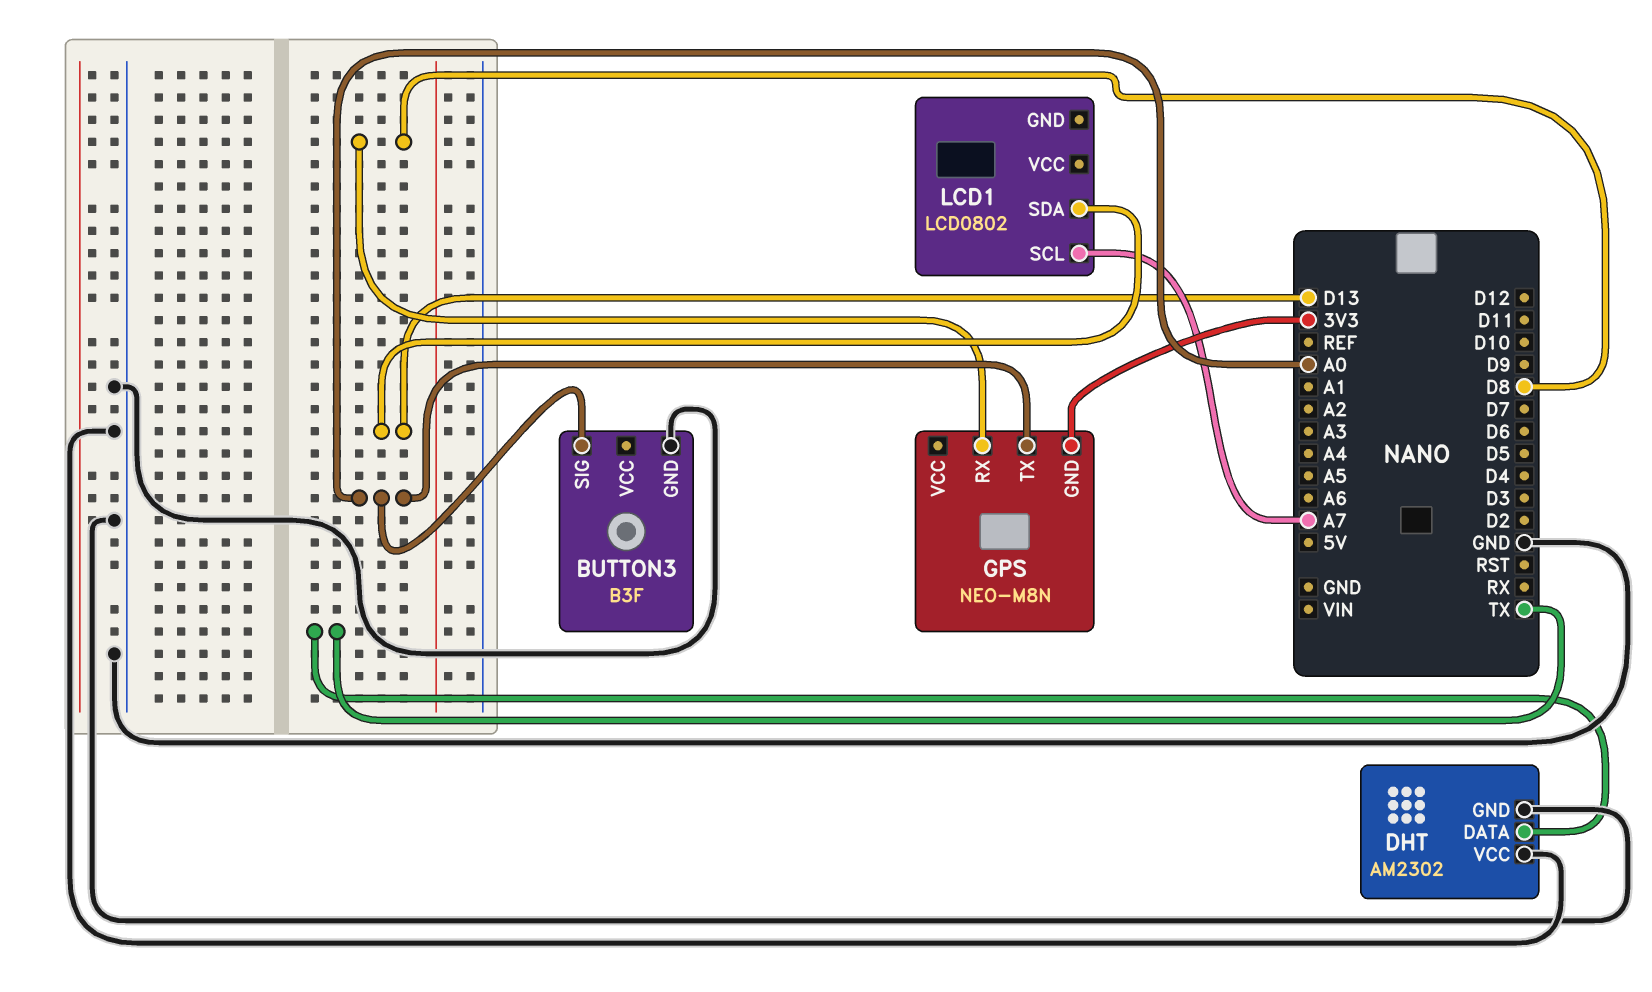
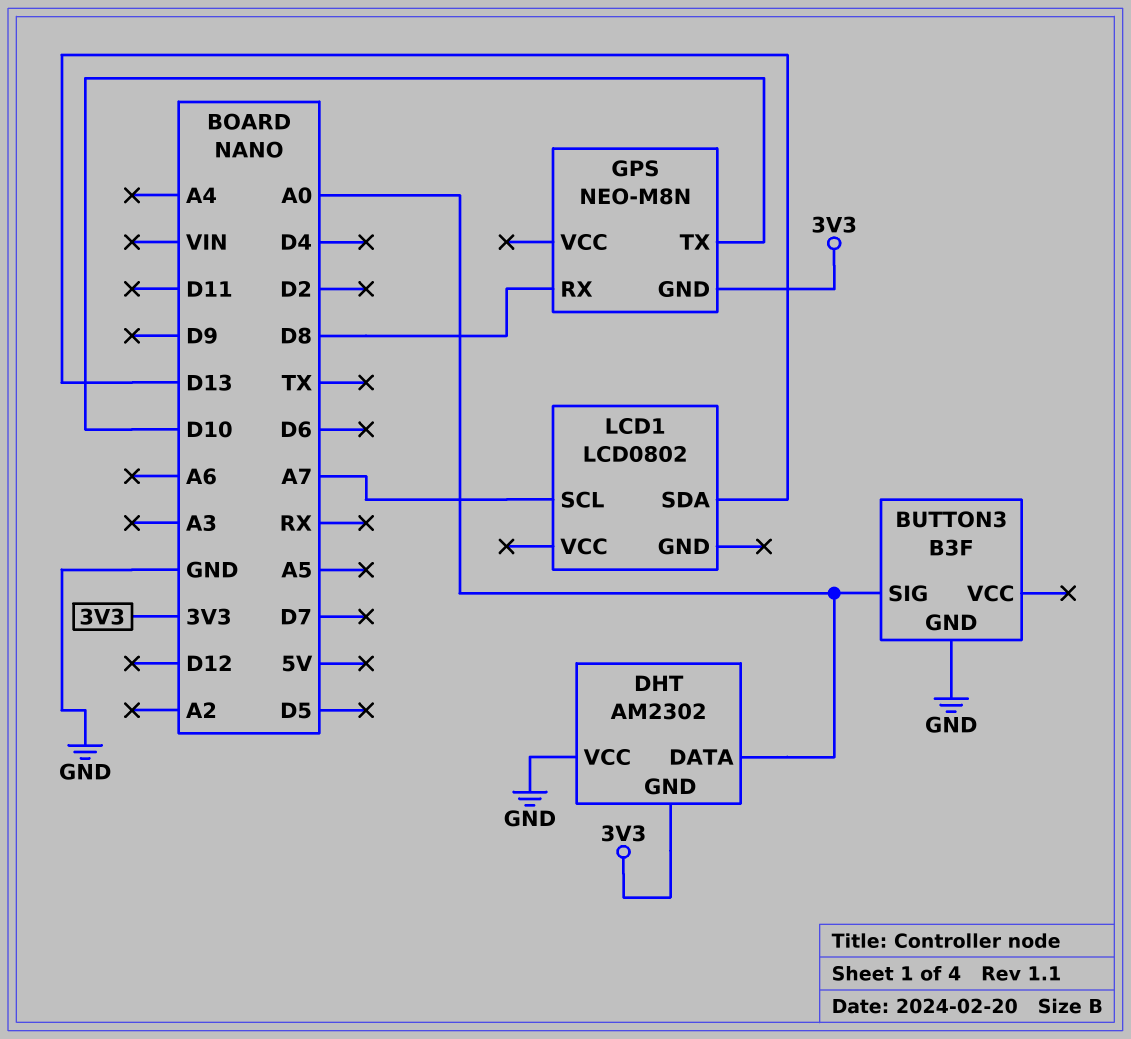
DHT pin DATA: TX -> A0
DHT pin GND: GND -> 3V3
GPS pin TX: A0 -> D10

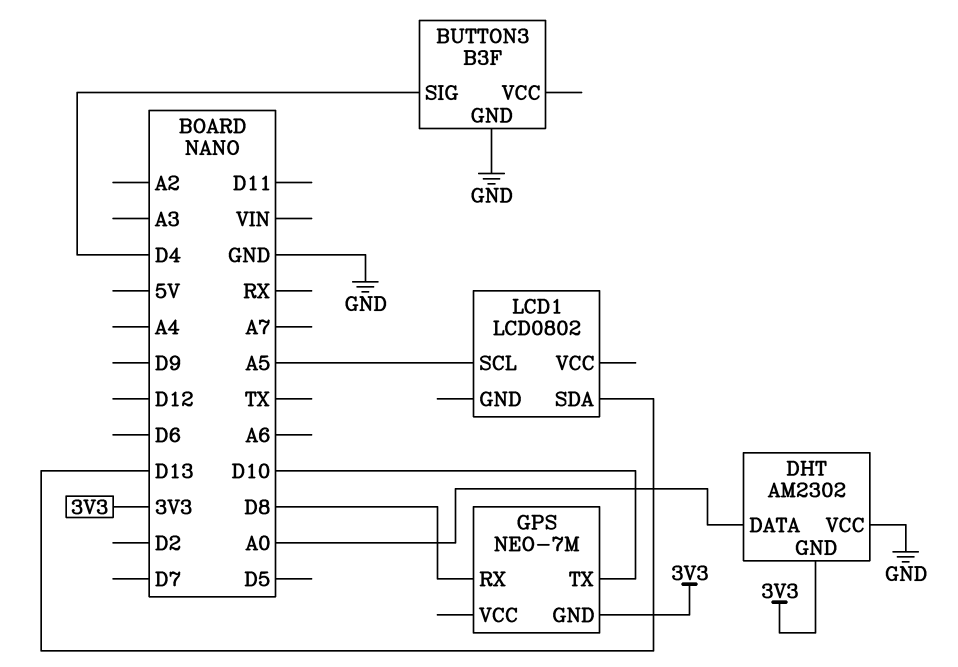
BUTTON3 pin SIG: A0 -> D4
GPS: NEO-M8N -> NEO-7M
LCD1 pin SCL: A7 -> A5

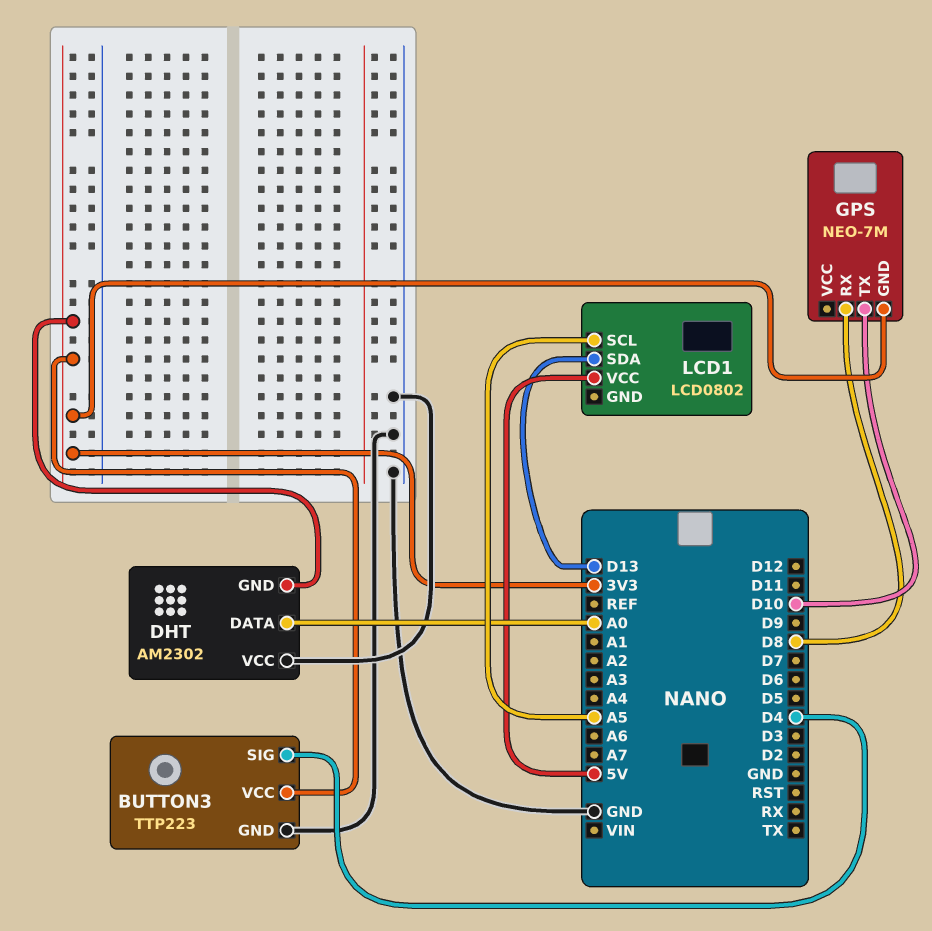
BUTTON3: B3F -> TTP223
BUTTON3 pin VCC: none -> 3V3
LCD1 pin VCC: none -> 5V

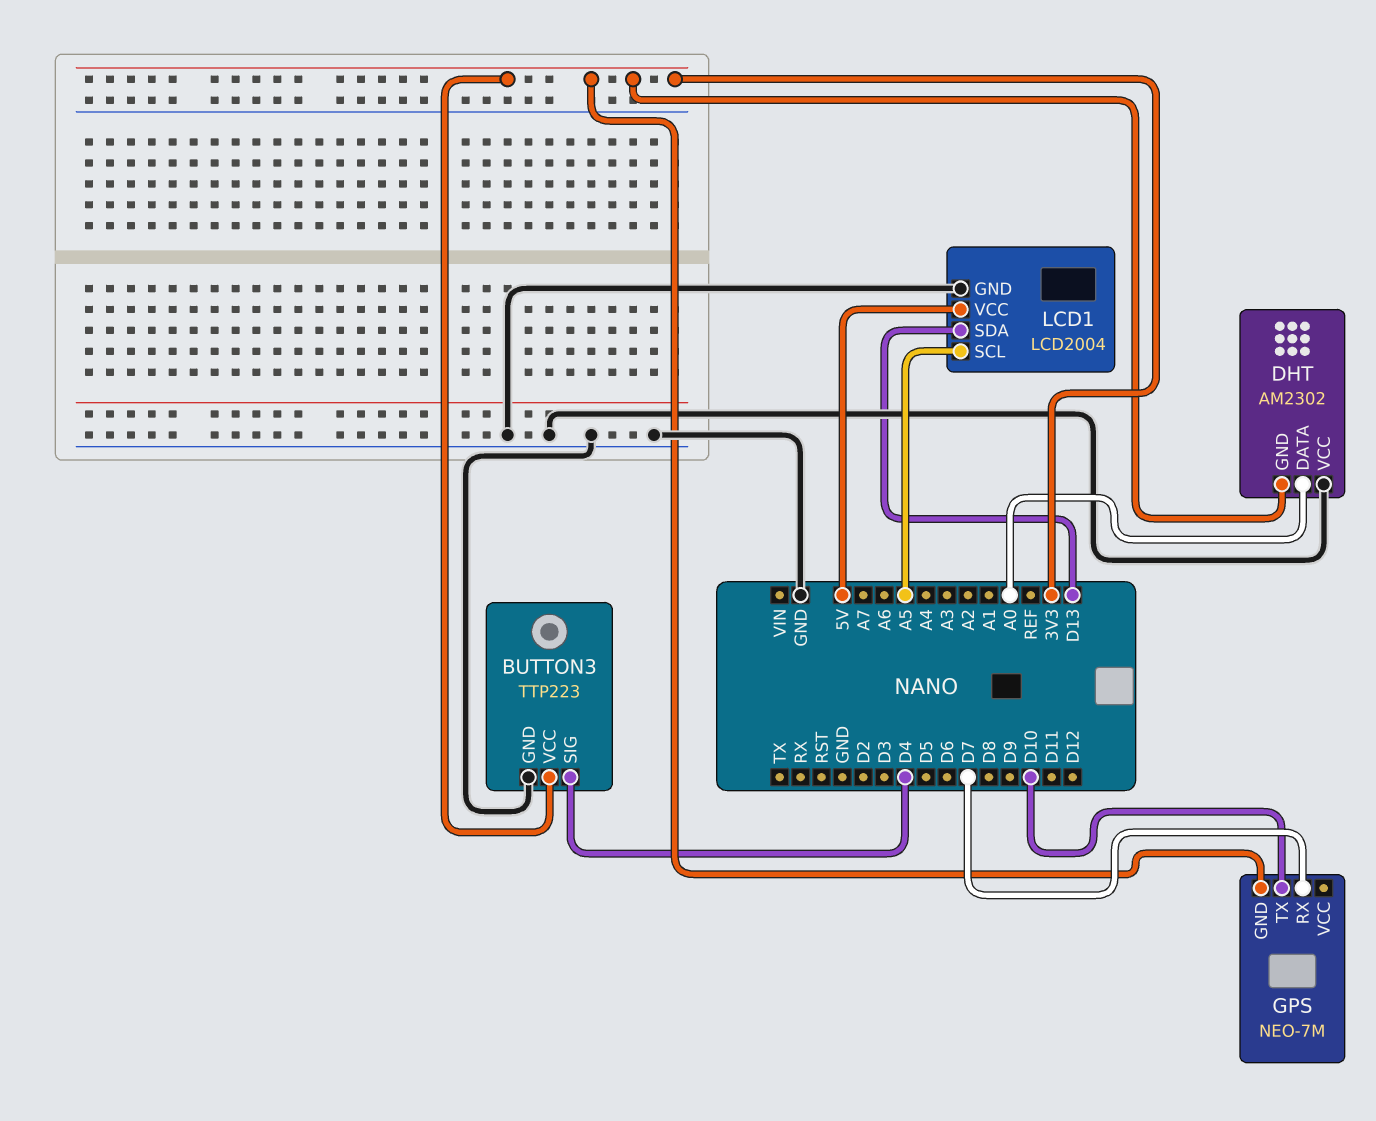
GPS pin RX: D8 -> D7
LCD1: LCD0802 -> LCD2004
LCD1 pin GND: none -> GND

